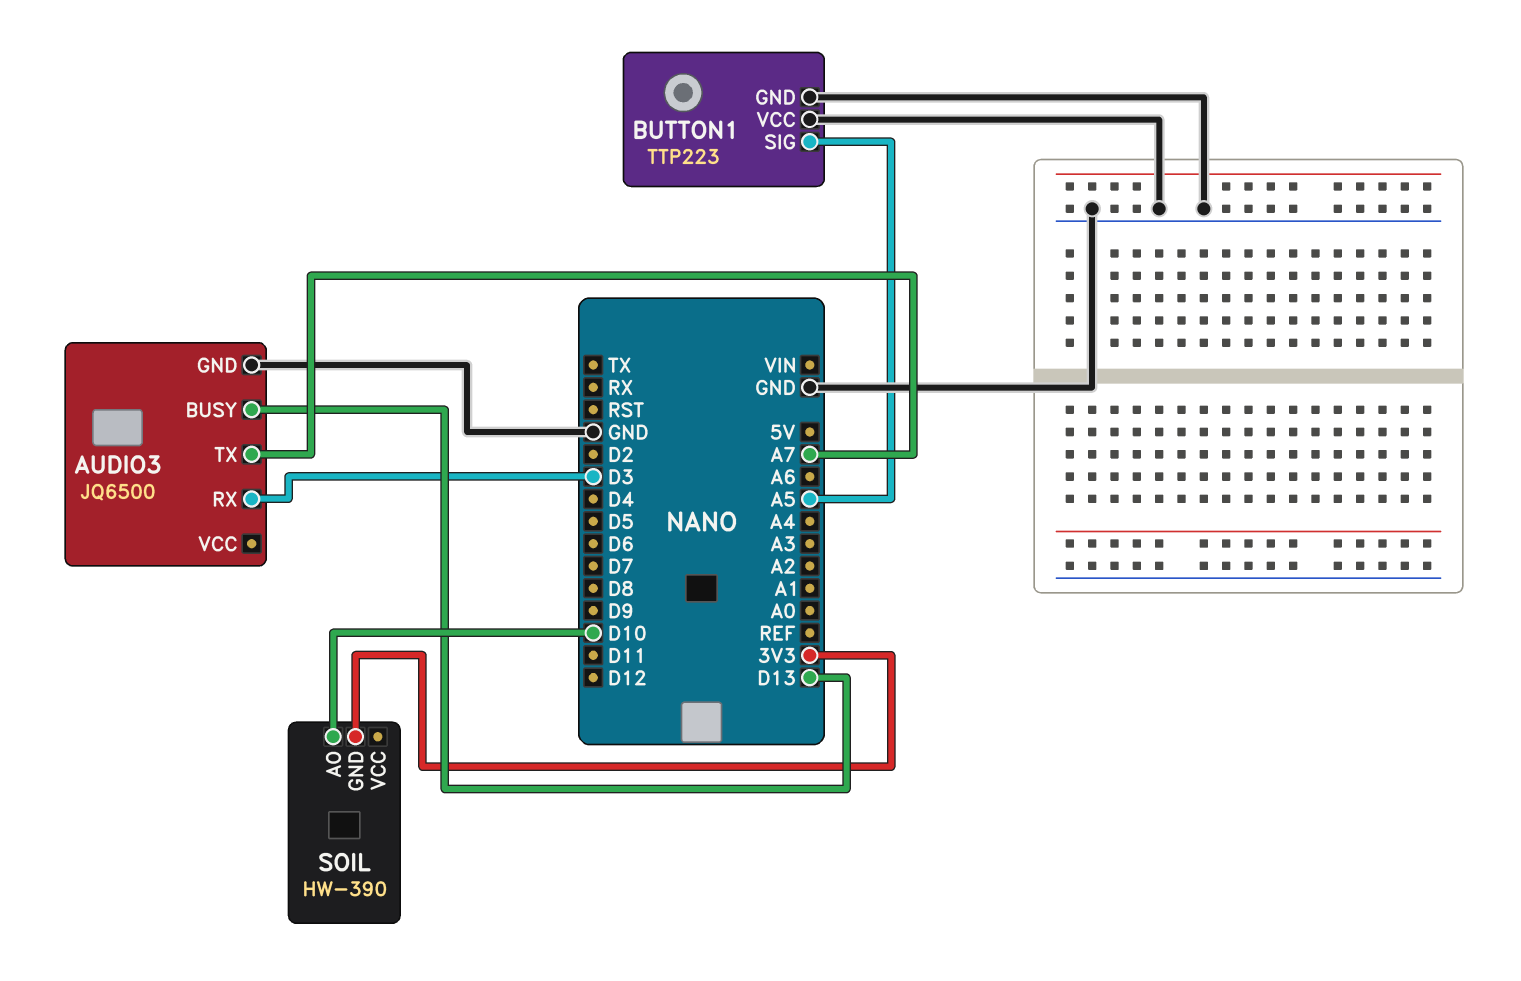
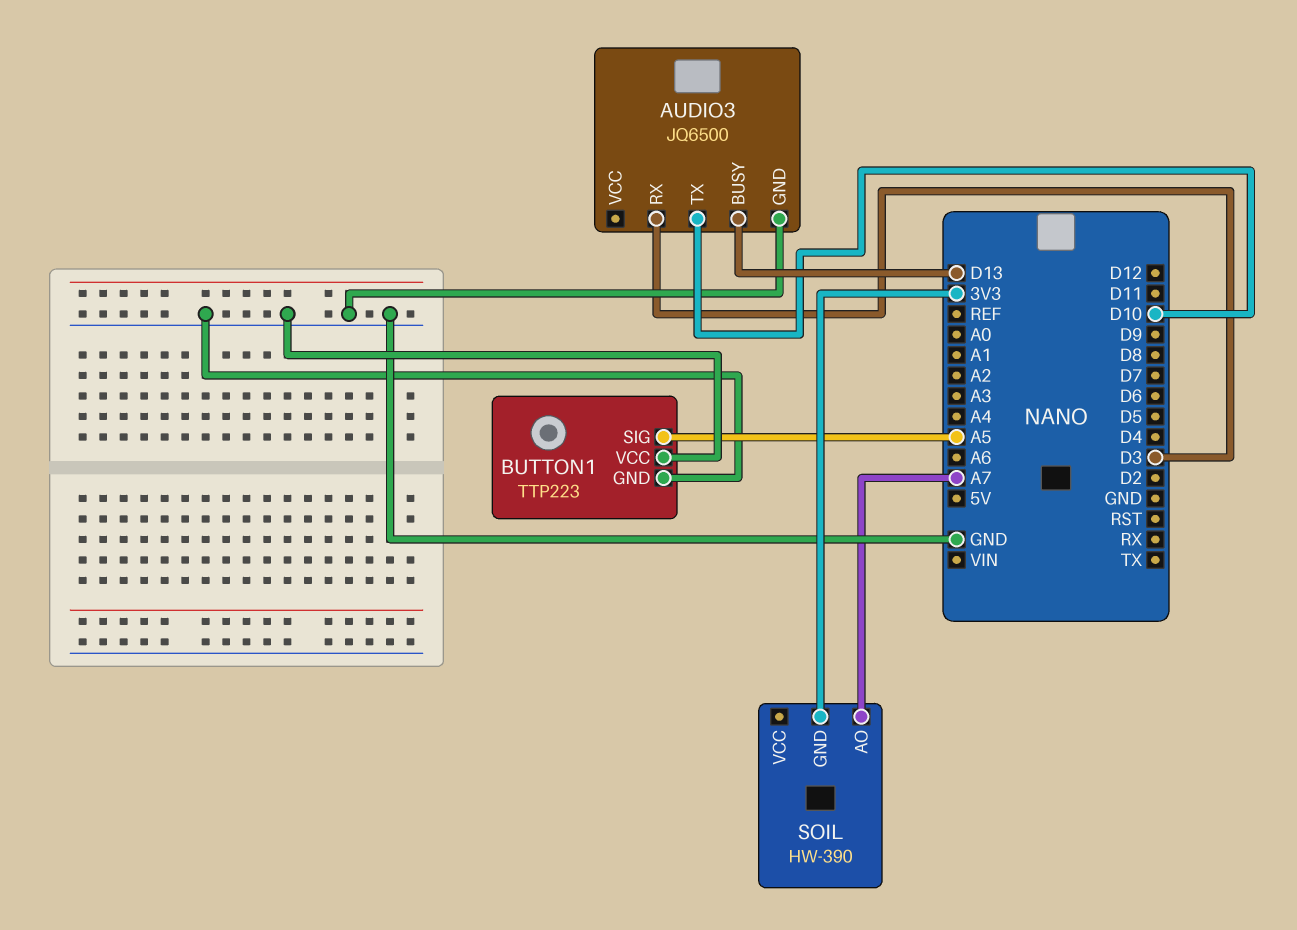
AUDIO3 pin TX: A7 -> D10
SOIL pin AO: D10 -> A7

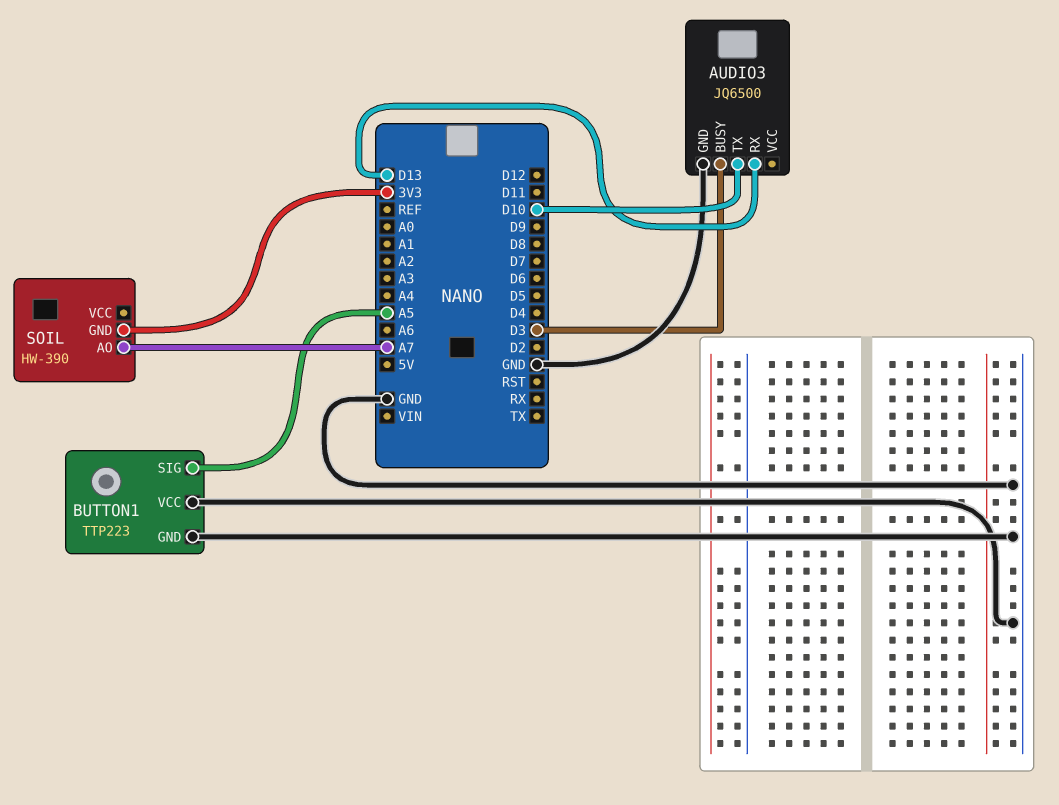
AUDIO3 pin BUSY: D13 -> D3
AUDIO3 pin RX: D3 -> D13

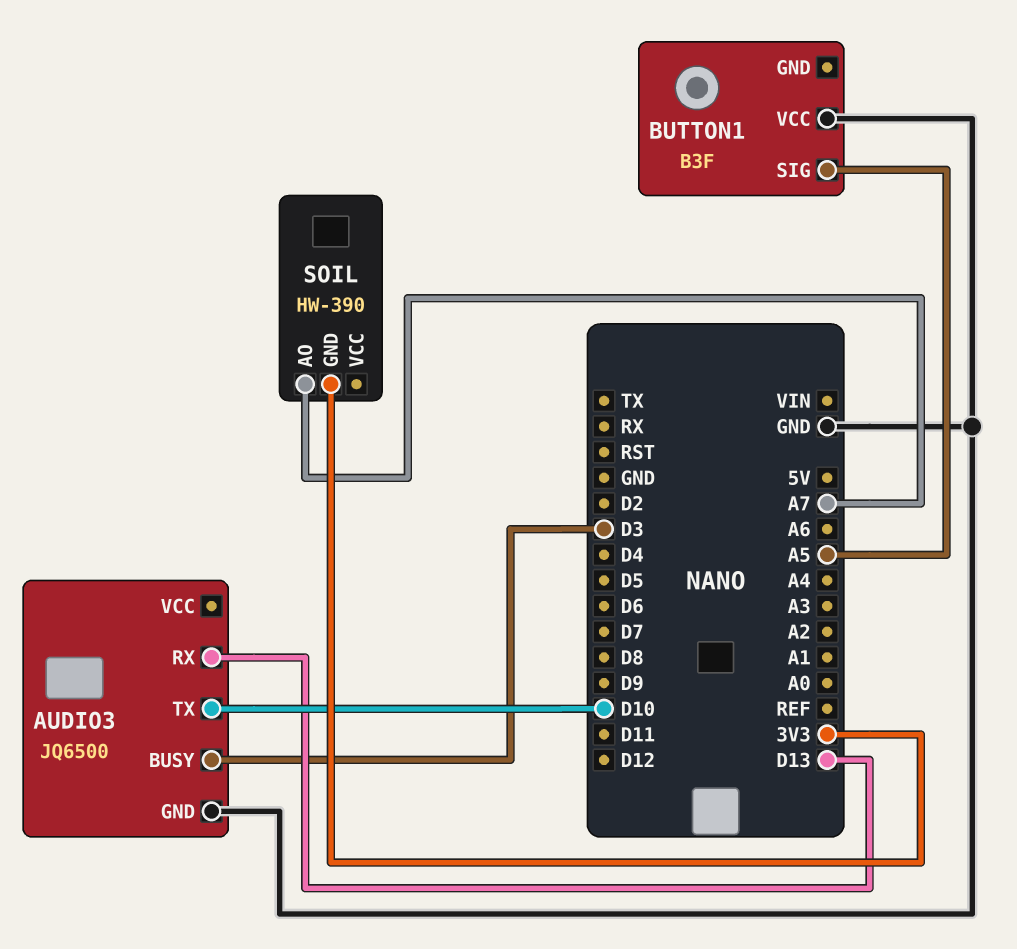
BUTTON1: TTP223 -> B3F
BUTTON1 pin GND: GND -> none

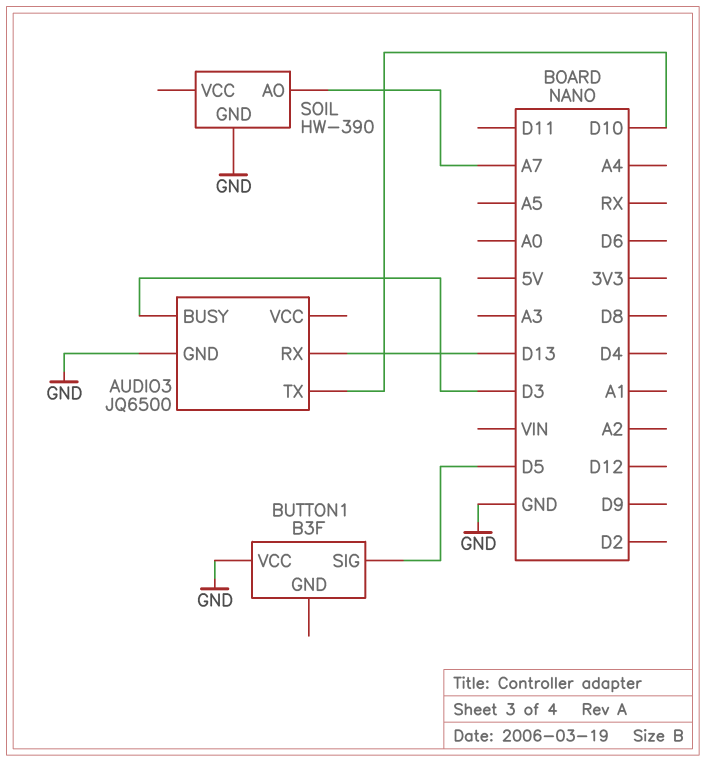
BUTTON1 pin SIG: A5 -> D5
SOIL pin GND: 3V3 -> GND

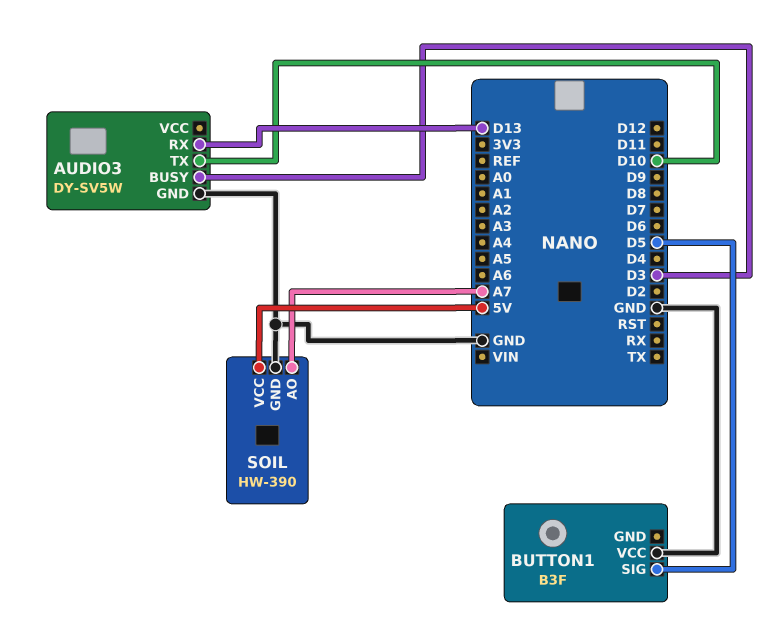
AUDIO3: JQ6500 -> DY-SV5W
SOIL pin VCC: none -> 5V

